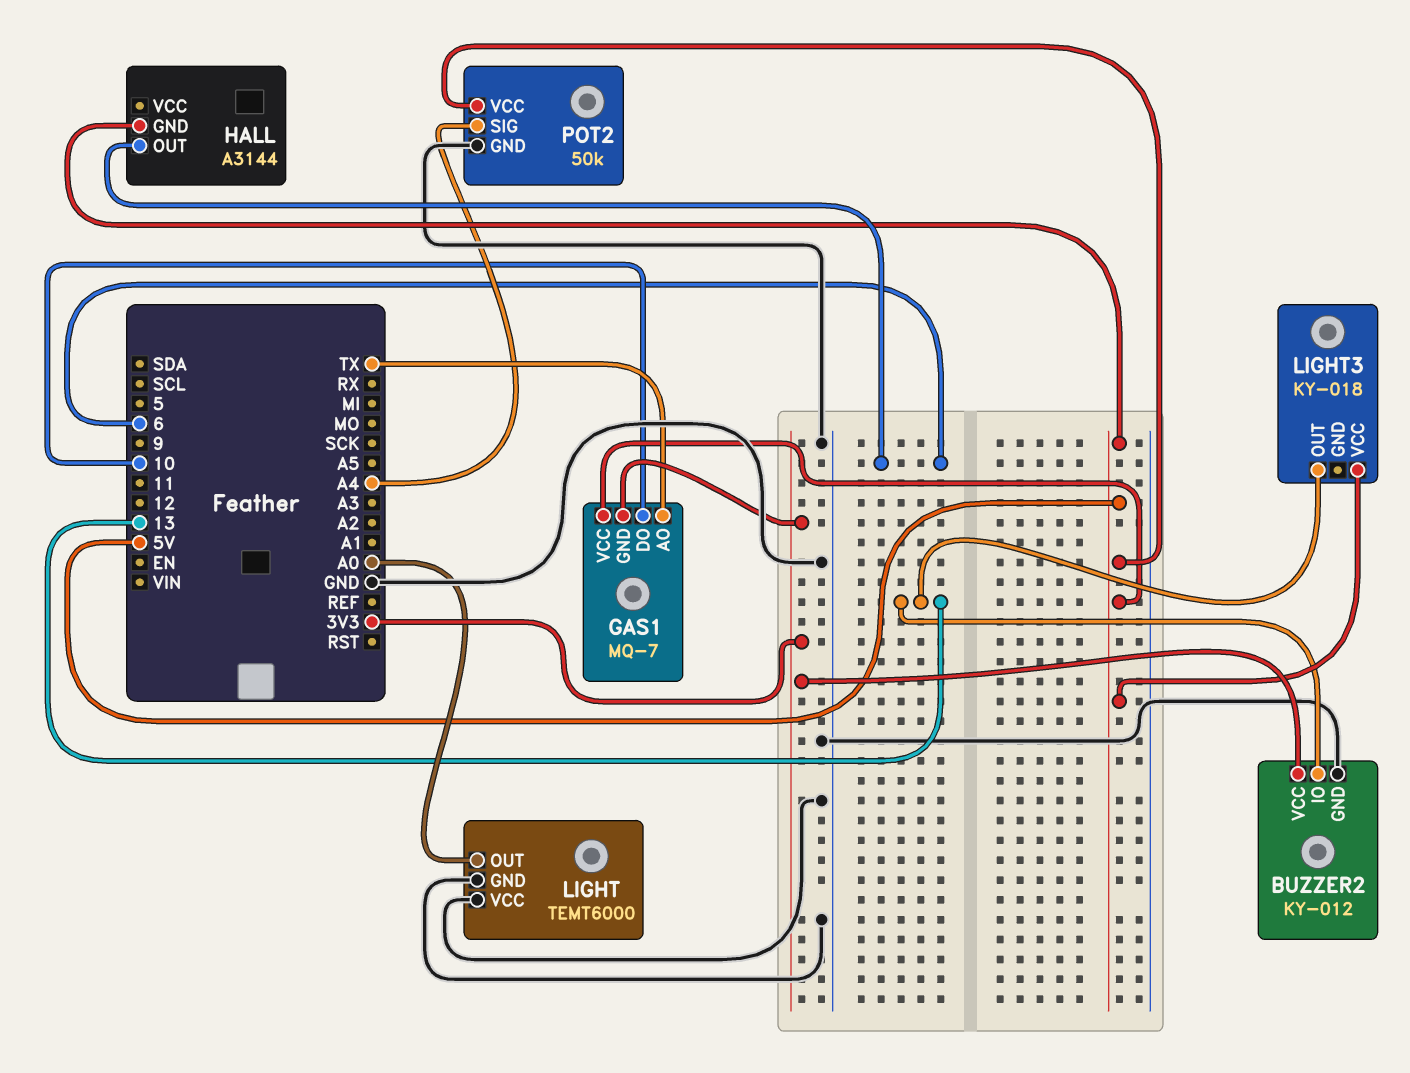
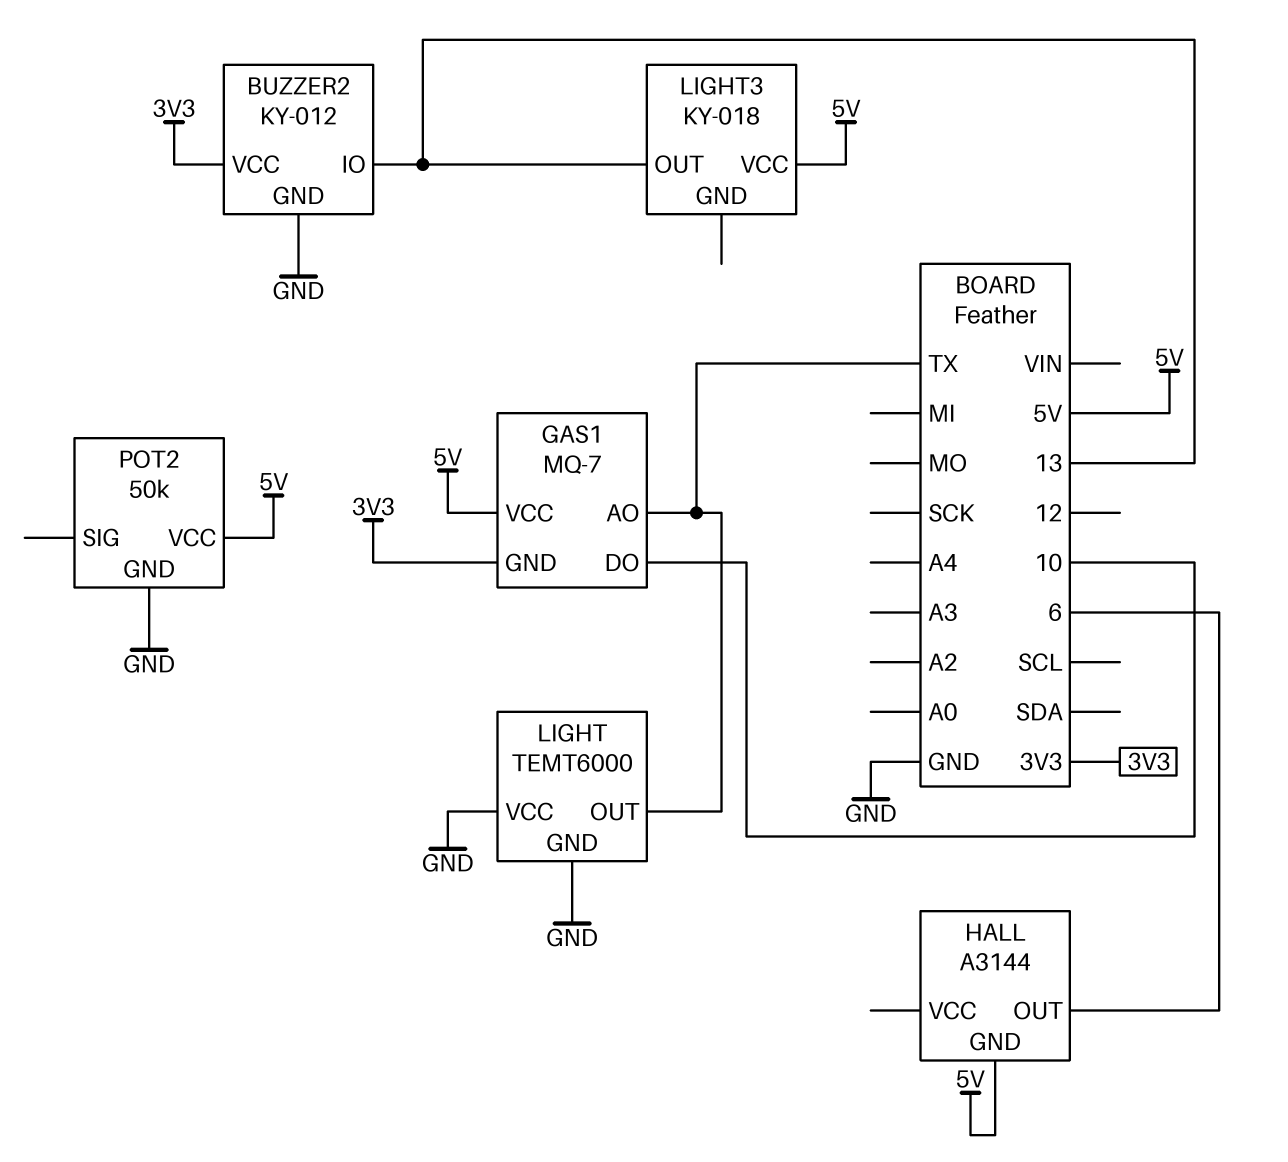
LIGHT pin OUT: A0 -> TX
POT2 pin SIG: A4 -> none

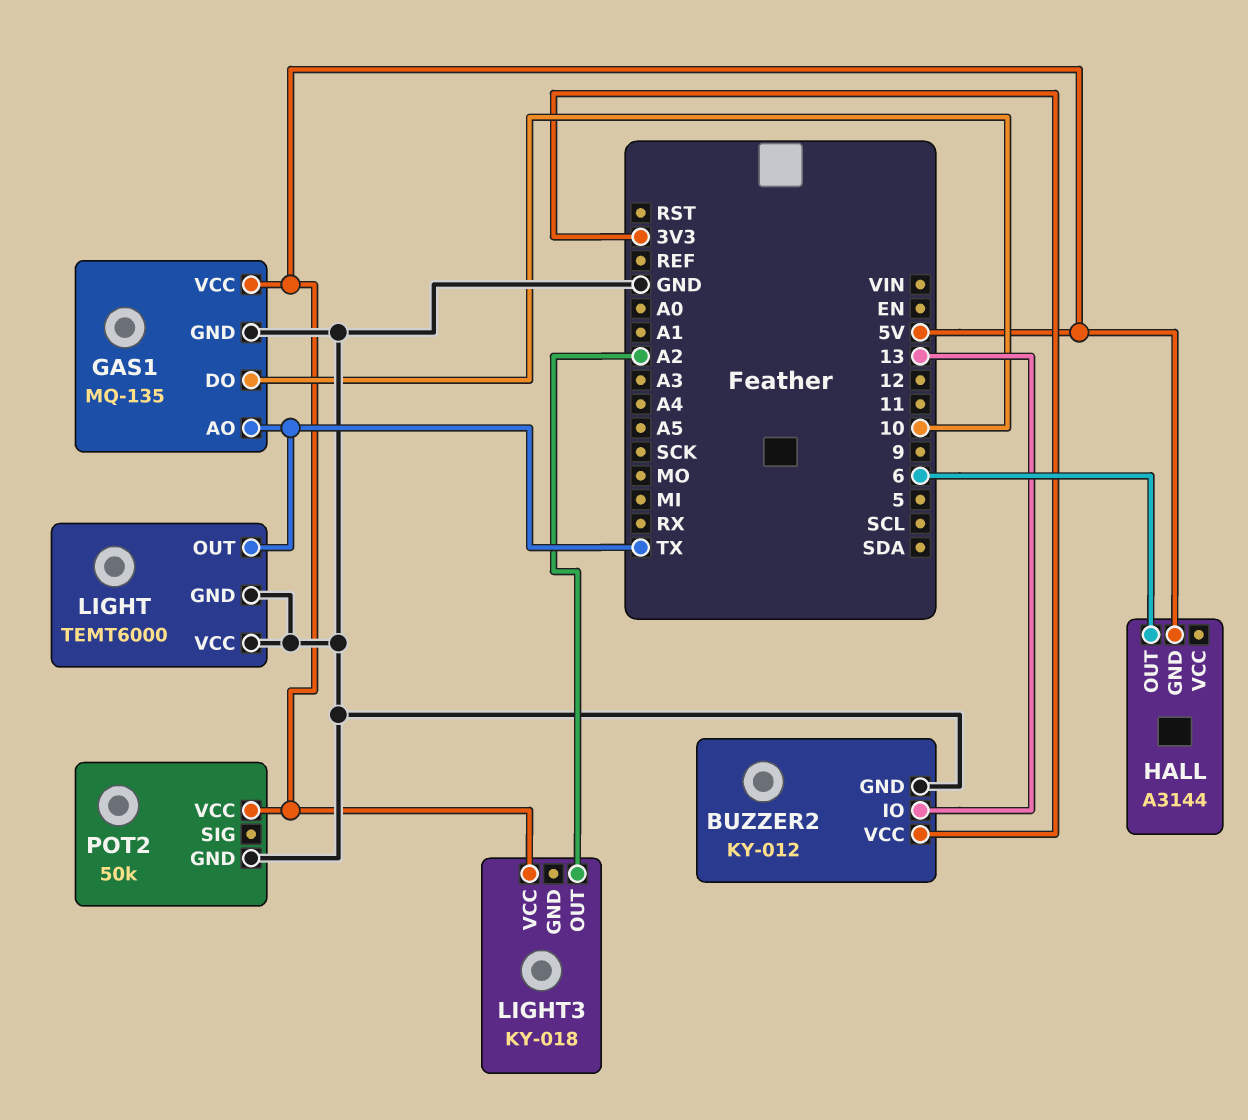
GAS1: MQ-7 -> MQ-135
GAS1 pin GND: 3V3 -> GND
LIGHT3 pin OUT: 13 -> A2

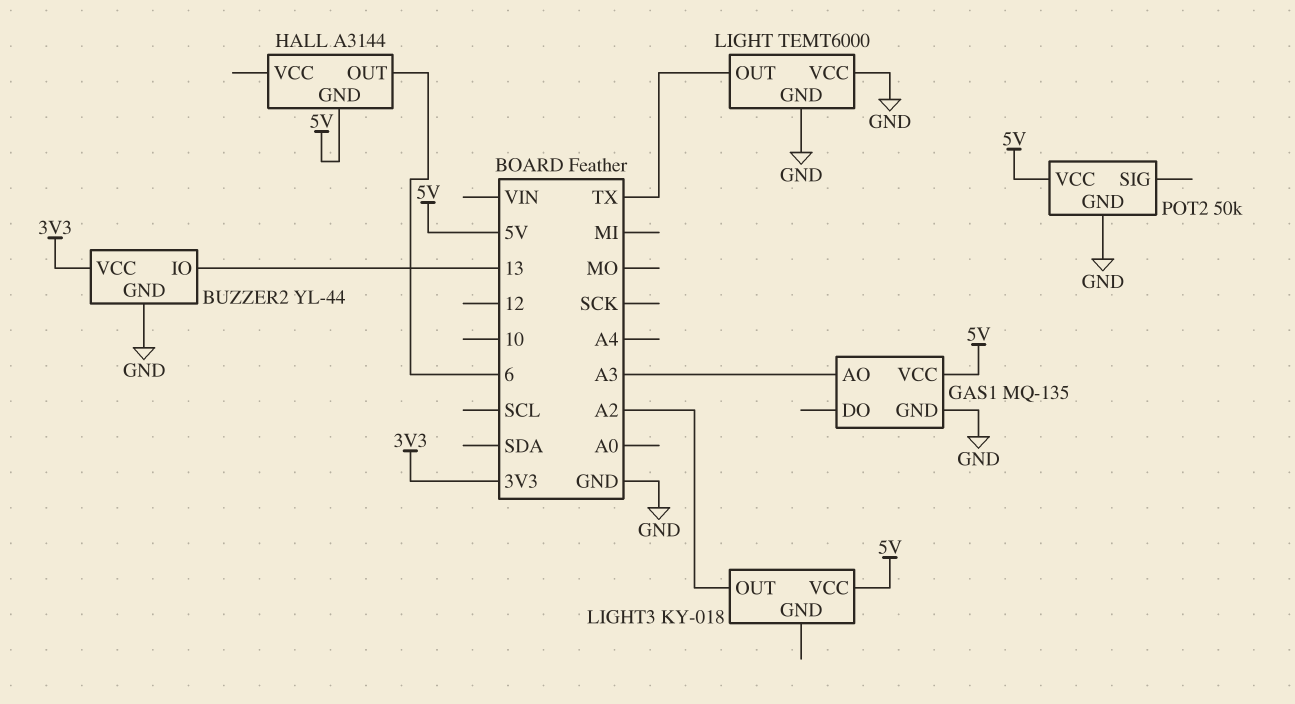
BUZZER2: KY-012 -> YL-44
GAS1 pin AO: TX -> A3
GAS1 pin DO: 10 -> none

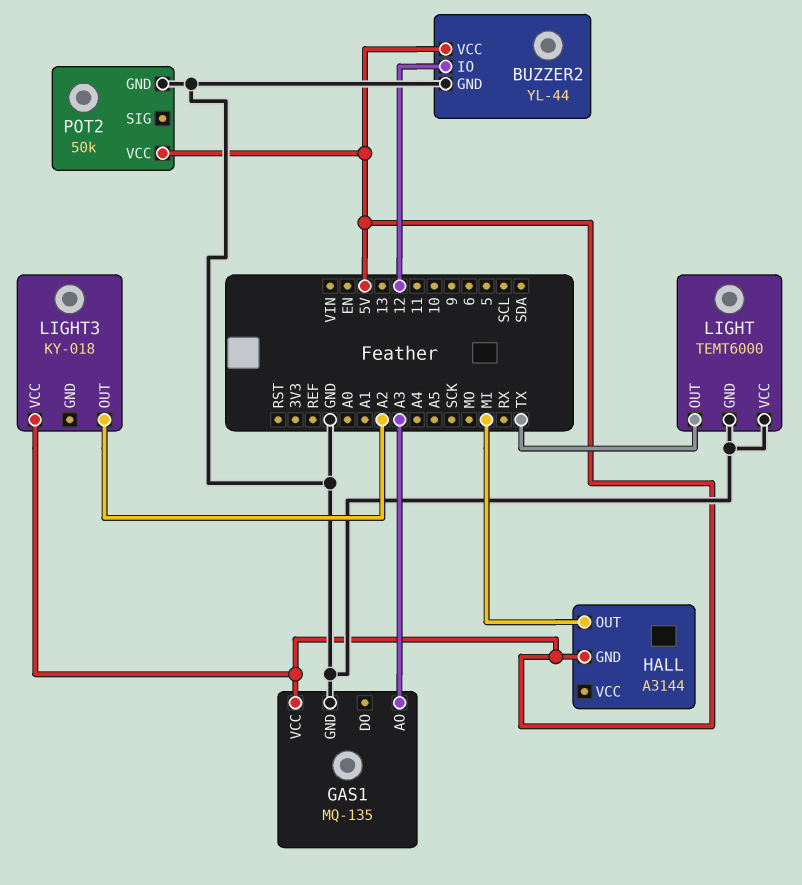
BUZZER2 pin IO: 13 -> 12
BUZZER2 pin VCC: 3V3 -> 5V
HALL pin OUT: 6 -> MI

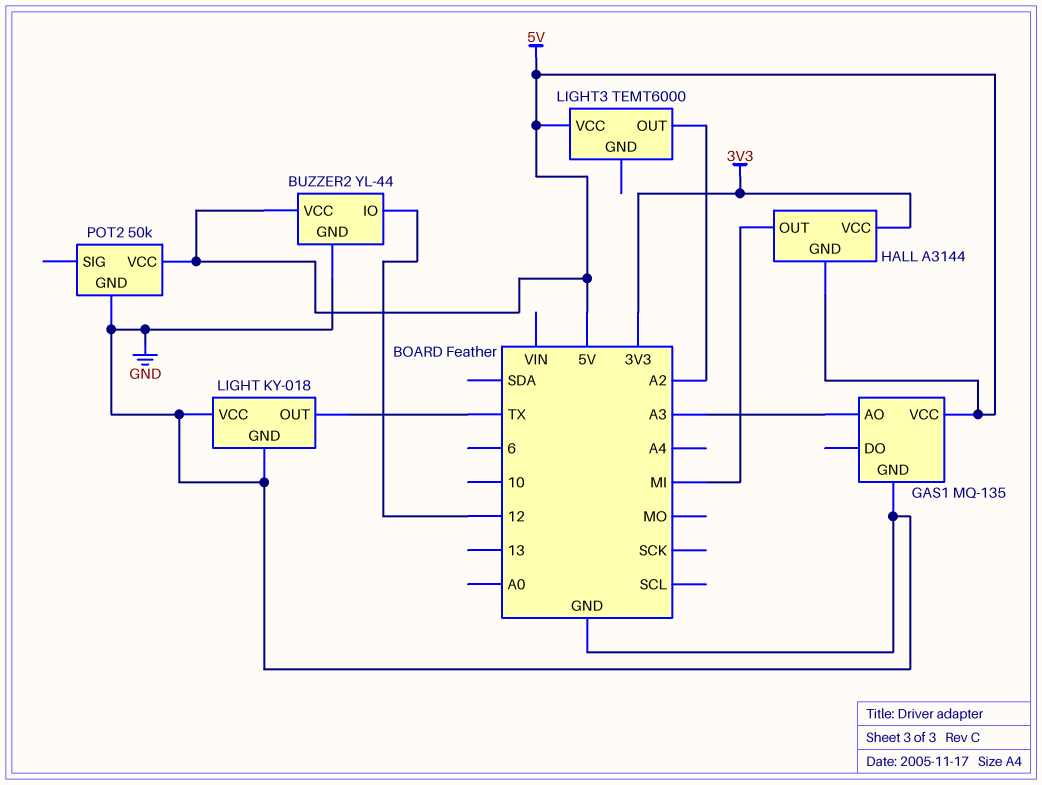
HALL pin VCC: none -> 3V3
LIGHT: TEMT6000 -> KY-018
LIGHT3: KY-018 -> TEMT6000

